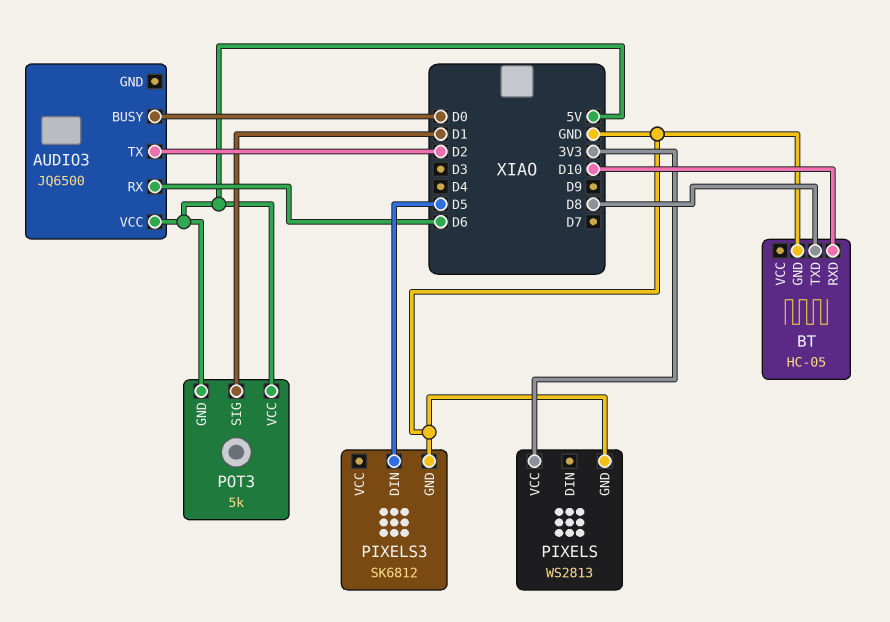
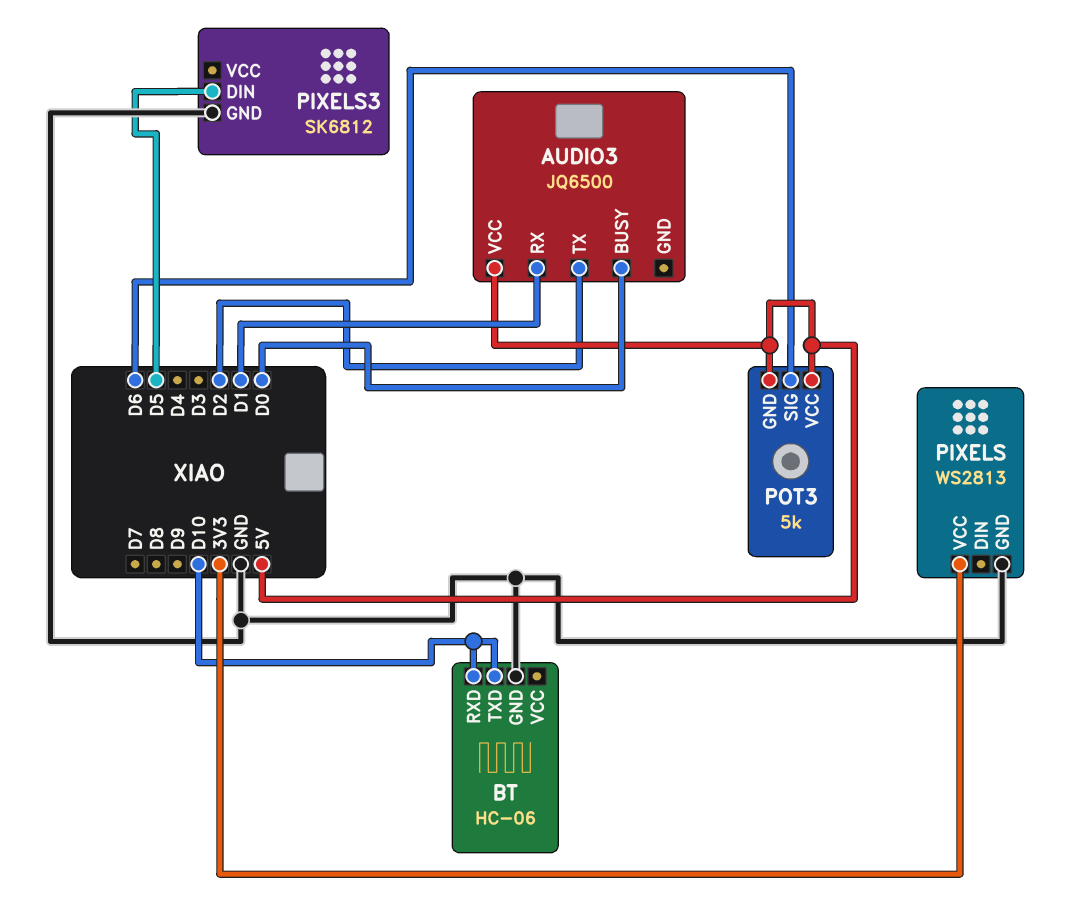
AUDIO3 pin RX: D6 -> D1
BT: HC-05 -> HC-06
BT pin TXD: D8 -> D10
POT3 pin SIG: D1 -> D6

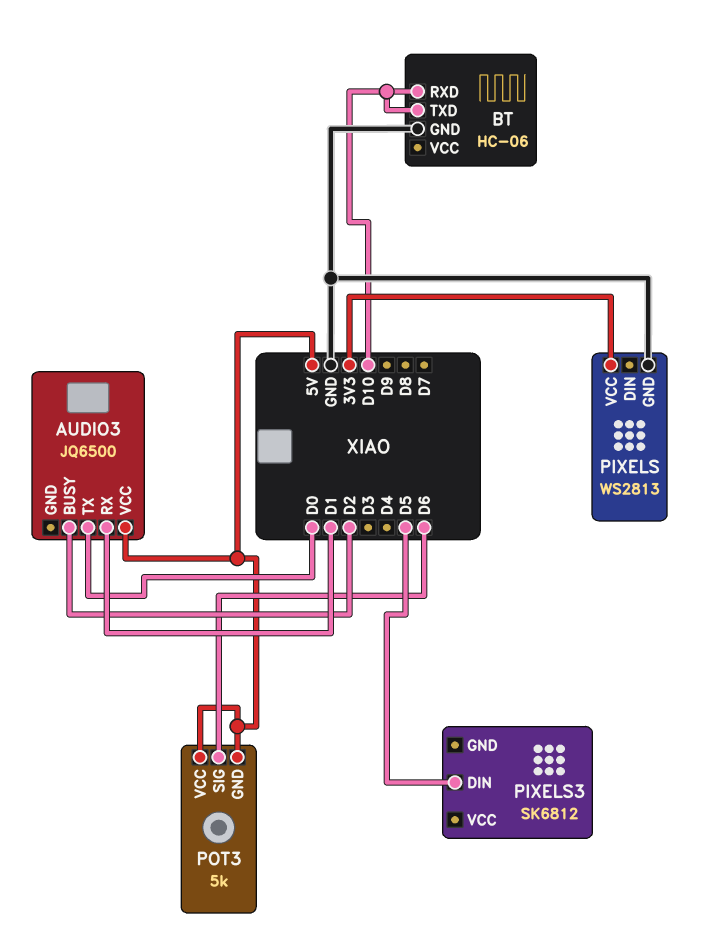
AUDIO3 pin BUSY: D0 -> D2
AUDIO3 pin TX: D2 -> D0
PIXELS3 pin GND: GND -> none

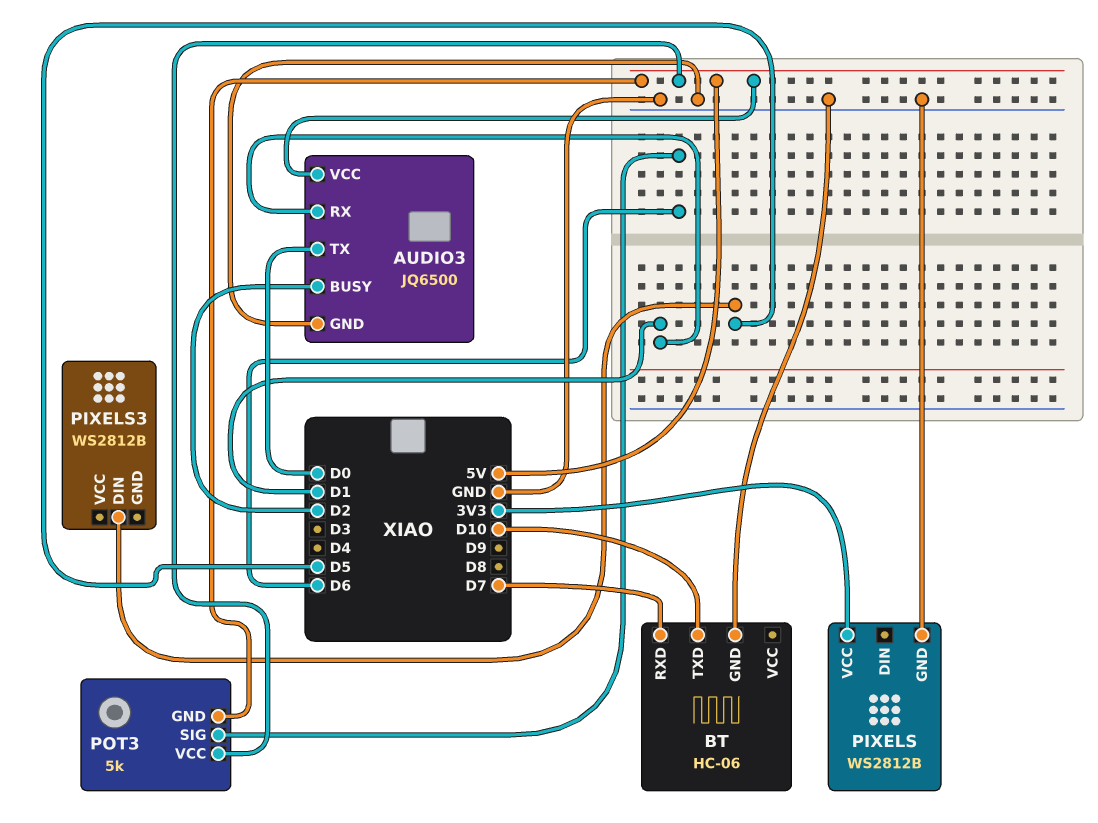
AUDIO3 pin GND: none -> GND
BT pin RXD: D10 -> D7
PIXELS: WS2813 -> WS2812B
PIXELS3: SK6812 -> WS2812B

